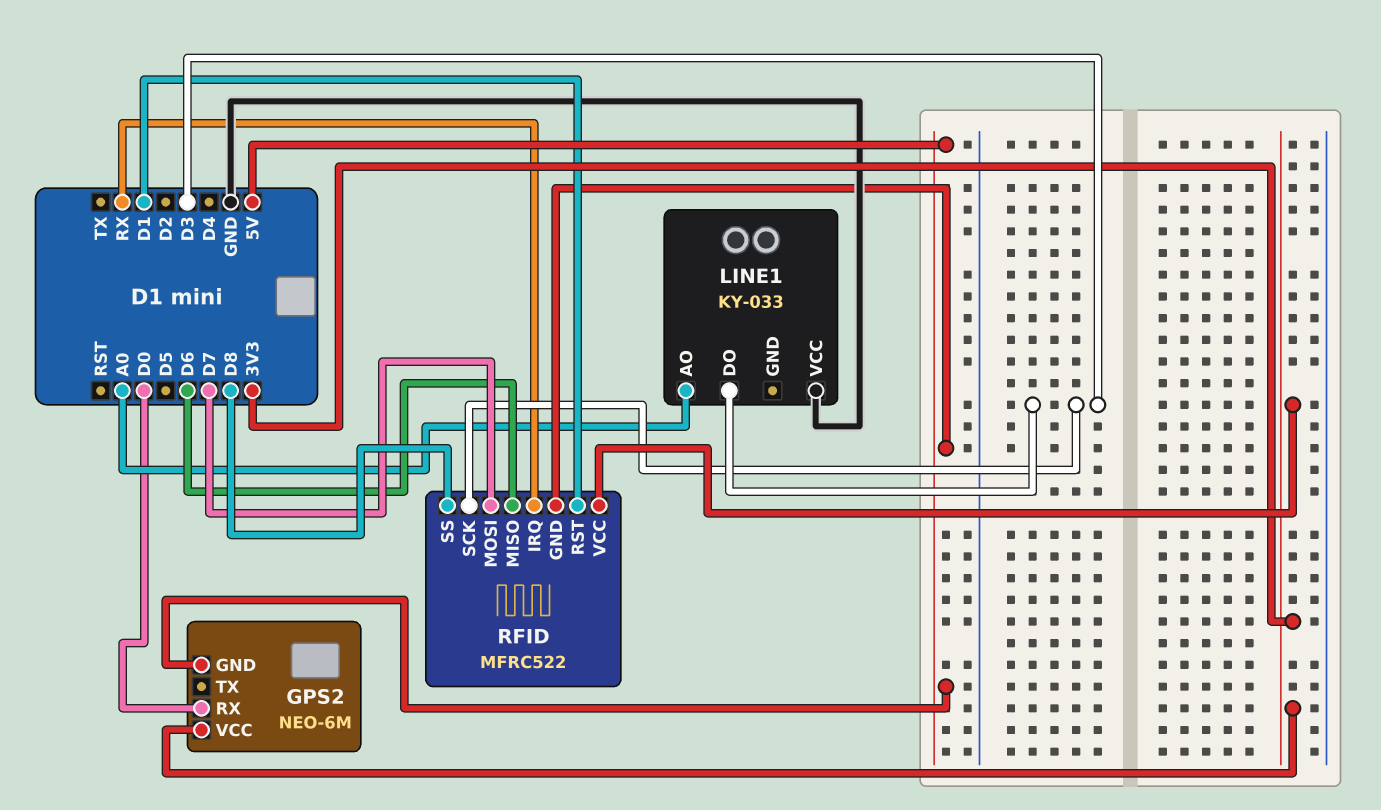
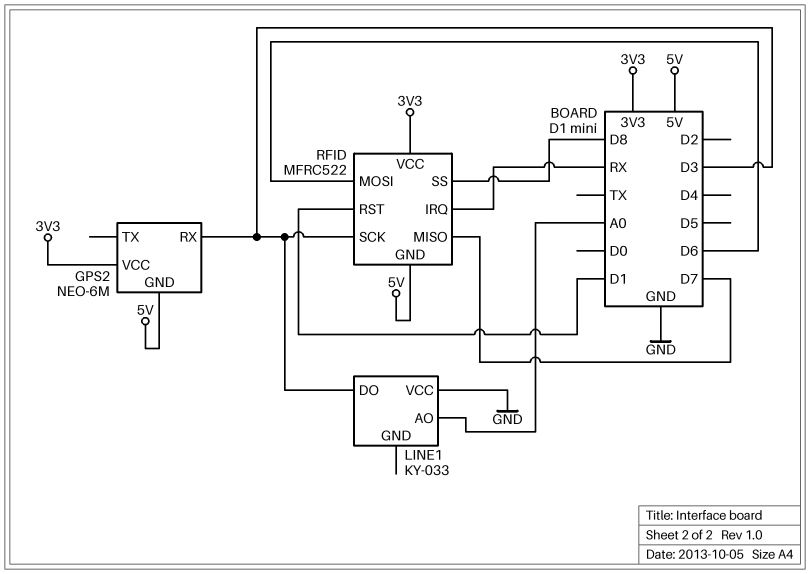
GPS2 pin RX: D0 -> D3
RFID pin MISO: D6 -> D7
RFID pin MOSI: D7 -> D6

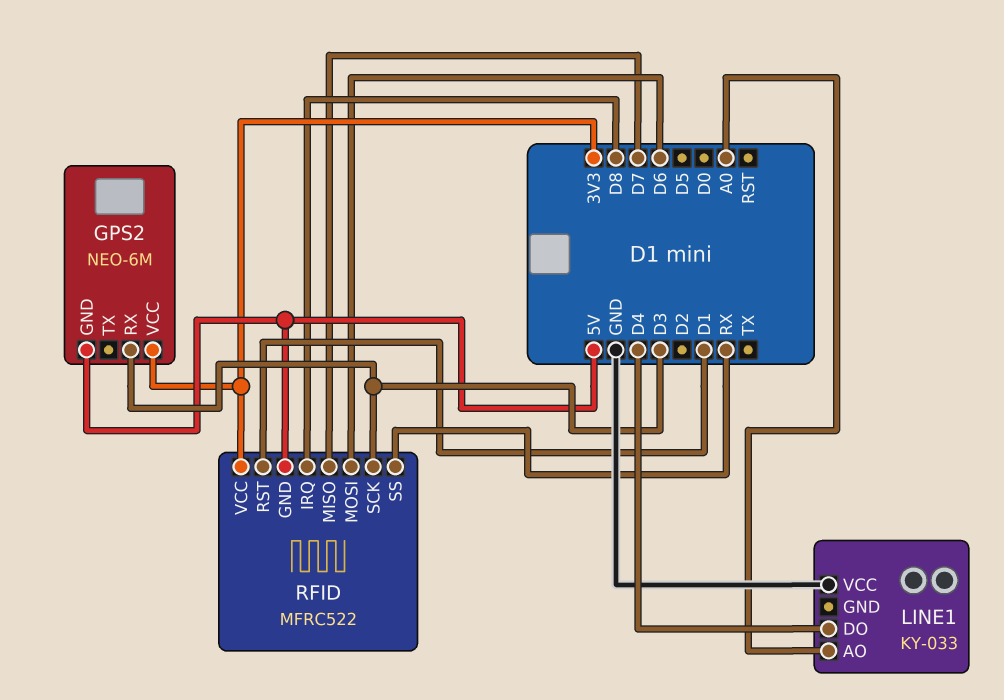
LINE1 pin DO: D3 -> D4
RFID pin IRQ: RX -> D8
RFID pin SS: D8 -> RX

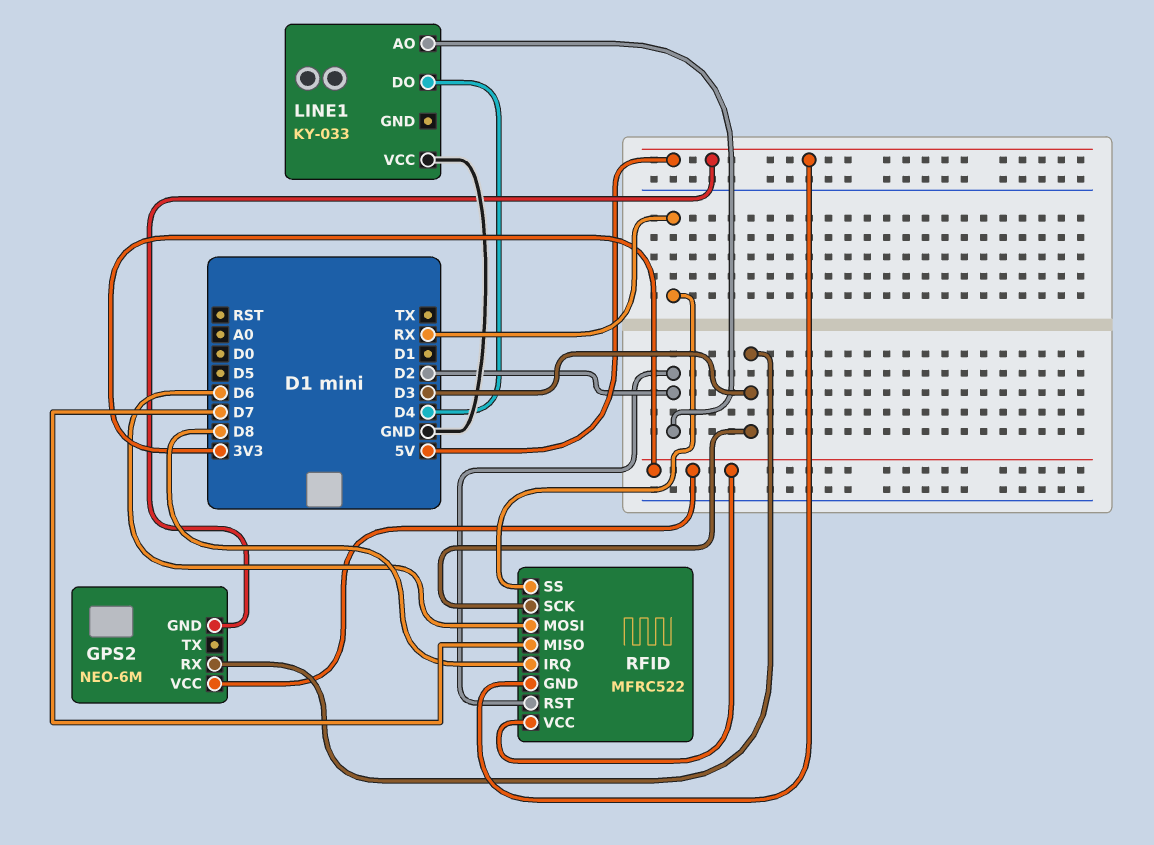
LINE1 pin AO: A0 -> D2
RFID pin RST: D1 -> D2

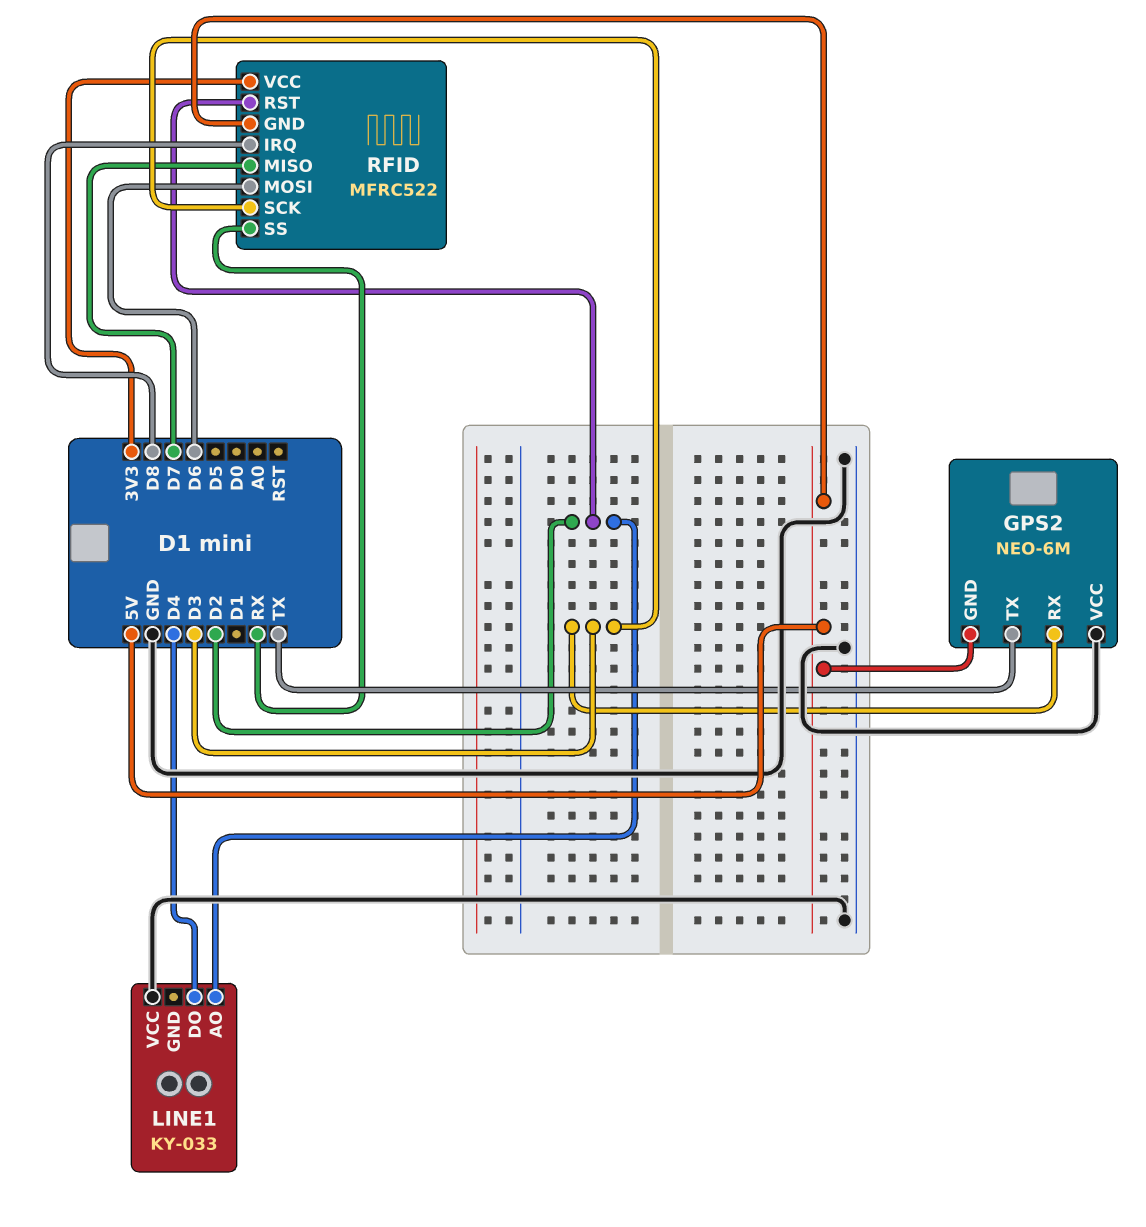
GPS2 pin TX: none -> TX
GPS2 pin VCC: 3V3 -> GND

